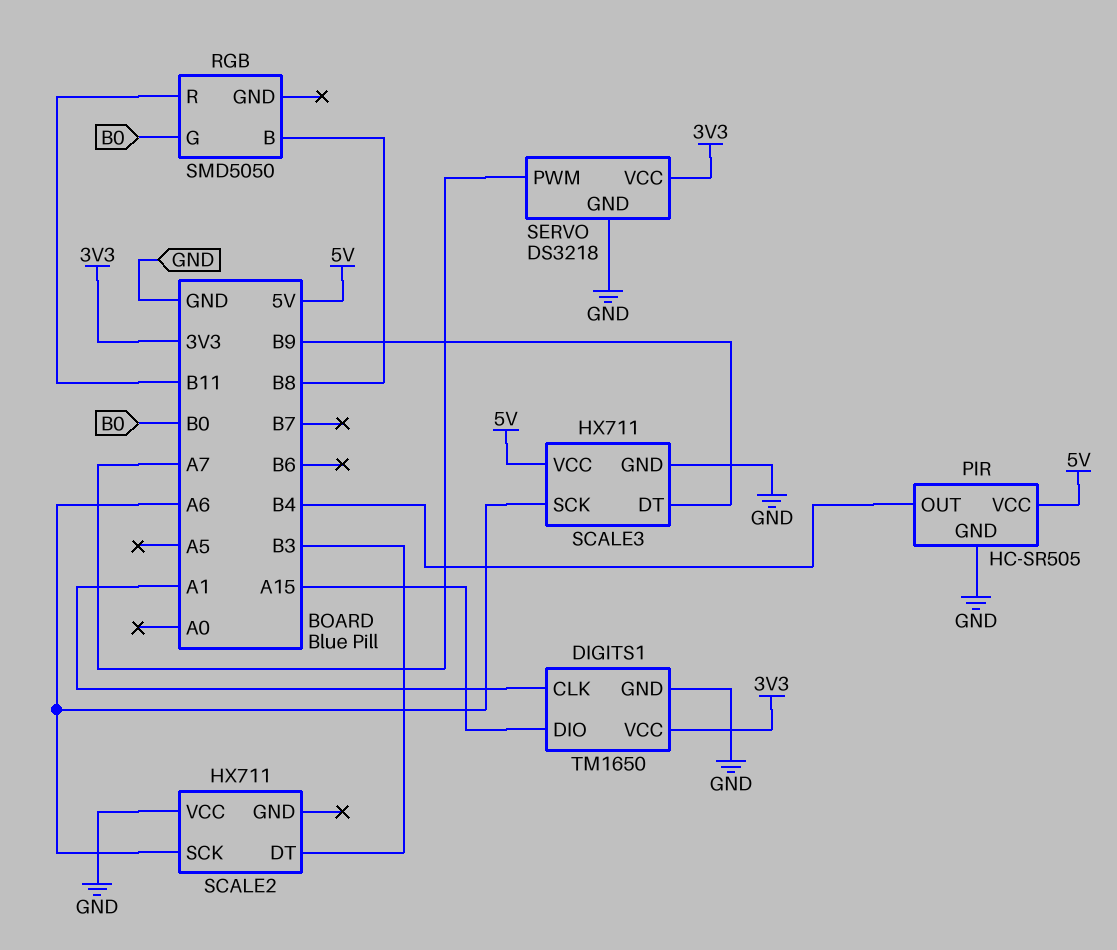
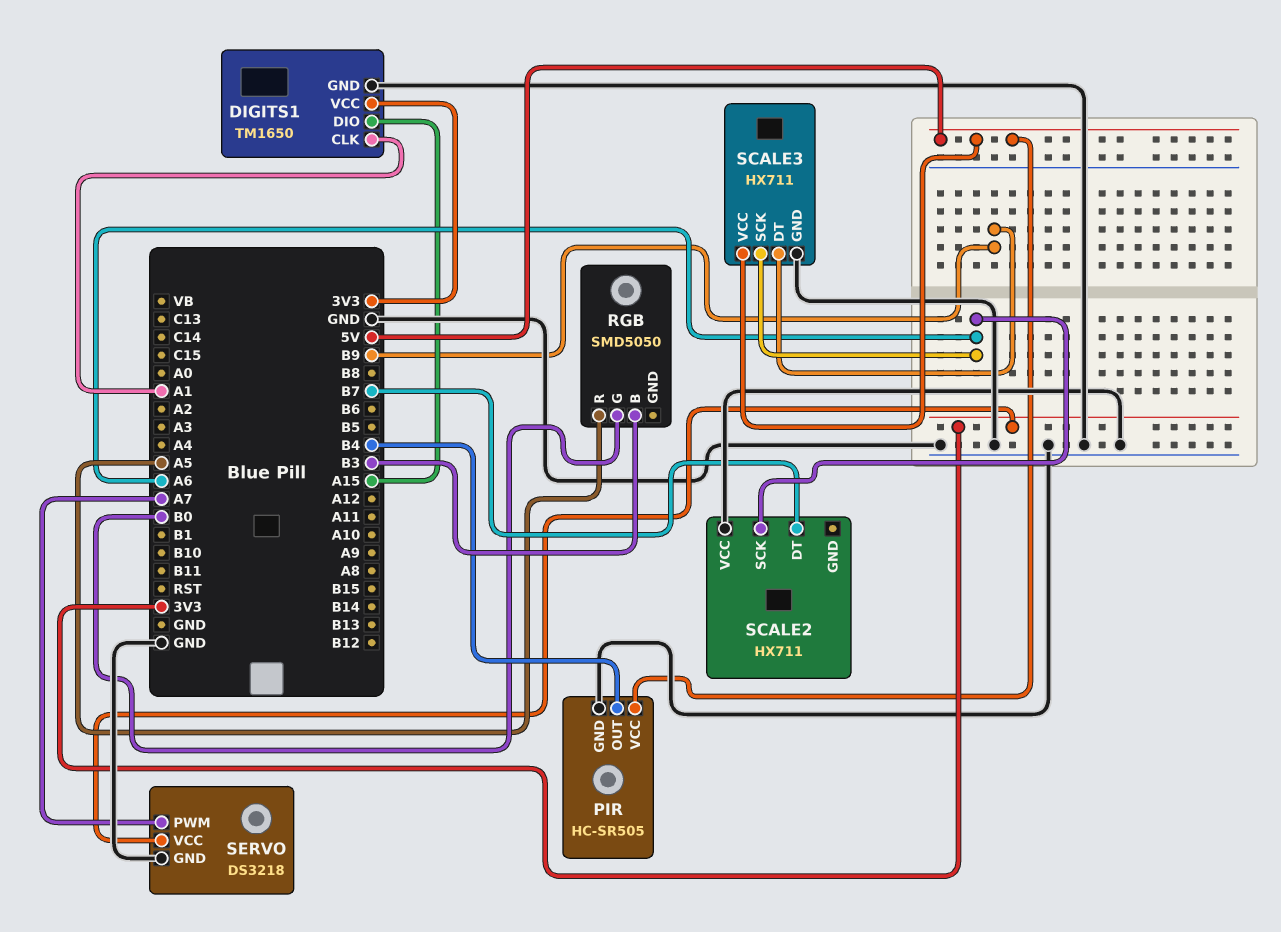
RGB pin B: B8 -> B3
RGB pin R: B11 -> A5
SCALE2 pin DT: B3 -> B7

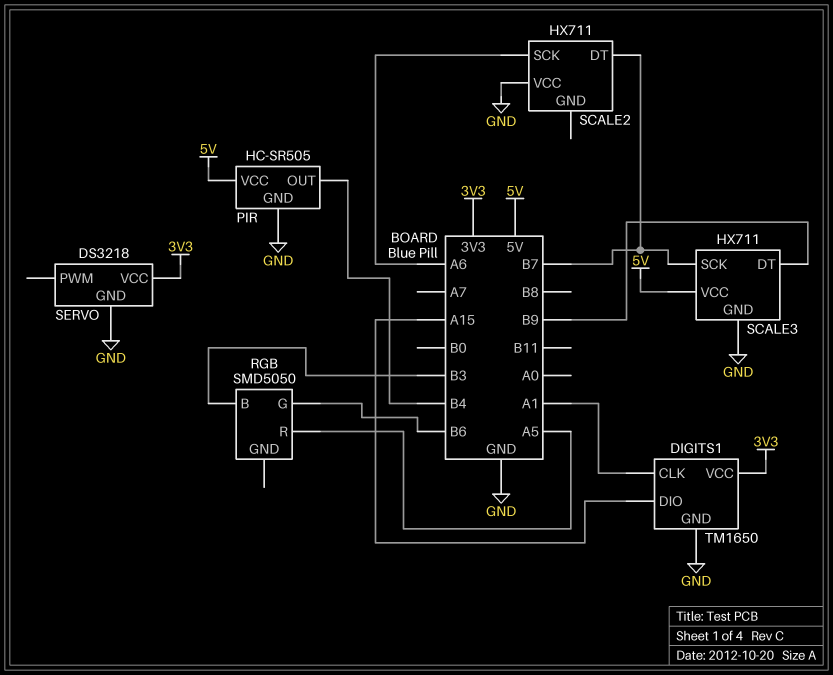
RGB pin G: B0 -> B6
SCALE3 pin SCK: A6 -> B7
SERVO pin PWM: A7 -> none

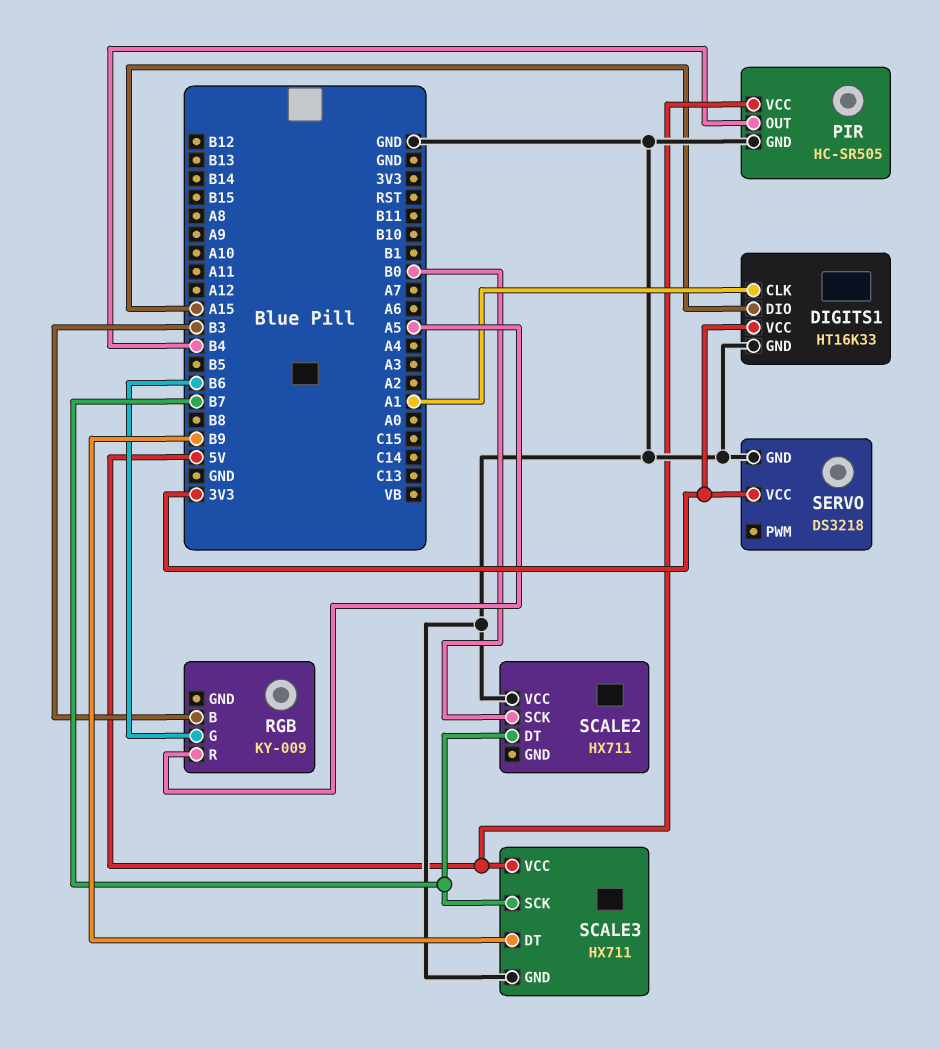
DIGITS1: TM1650 -> HT16K33
RGB: SMD5050 -> KY-009
SCALE2 pin SCK: A6 -> B0

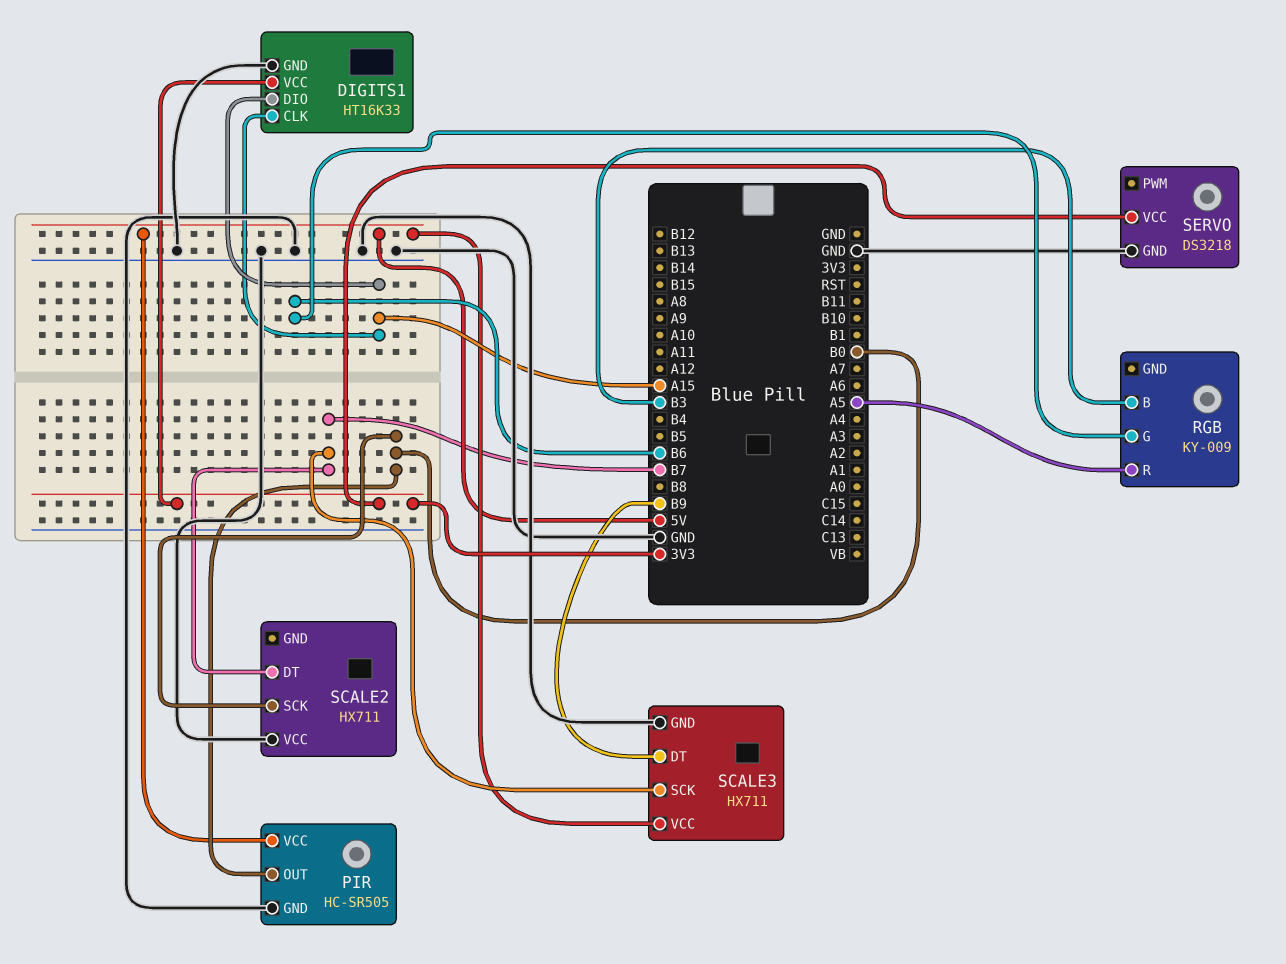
DIGITS1 pin CLK: A1 -> A15
PIR pin OUT: B4 -> B0

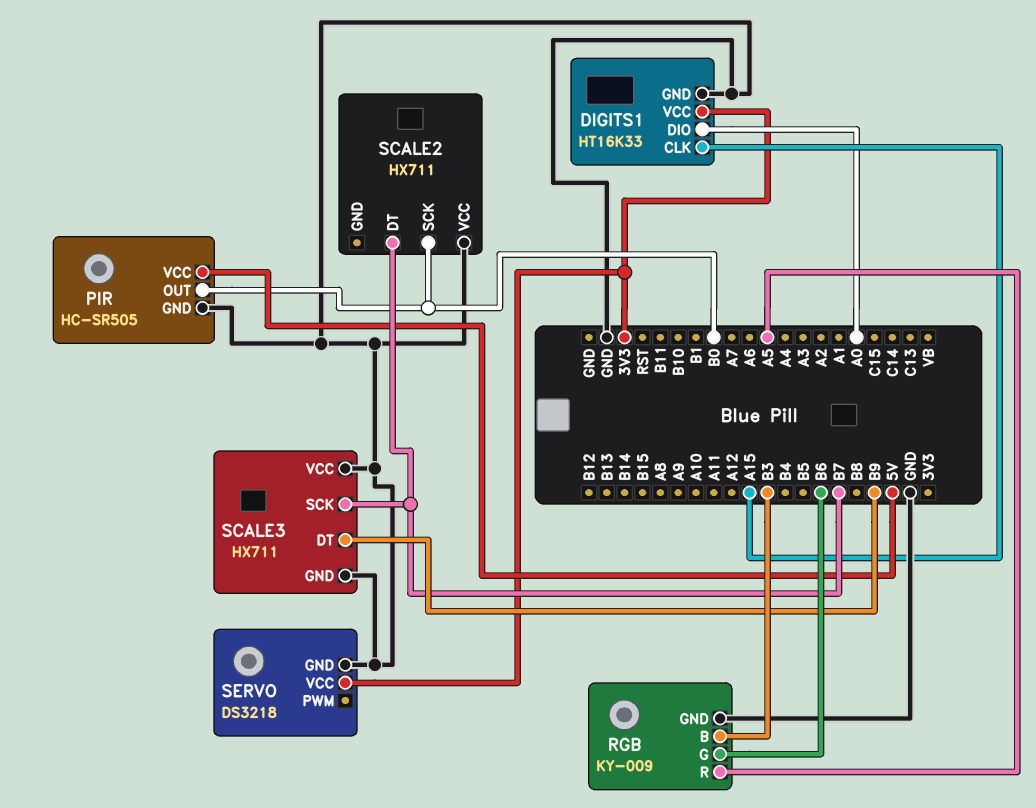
DIGITS1 pin DIO: A15 -> A0
RGB pin GND: none -> GND
SCALE3 pin VCC: 5V -> GND

